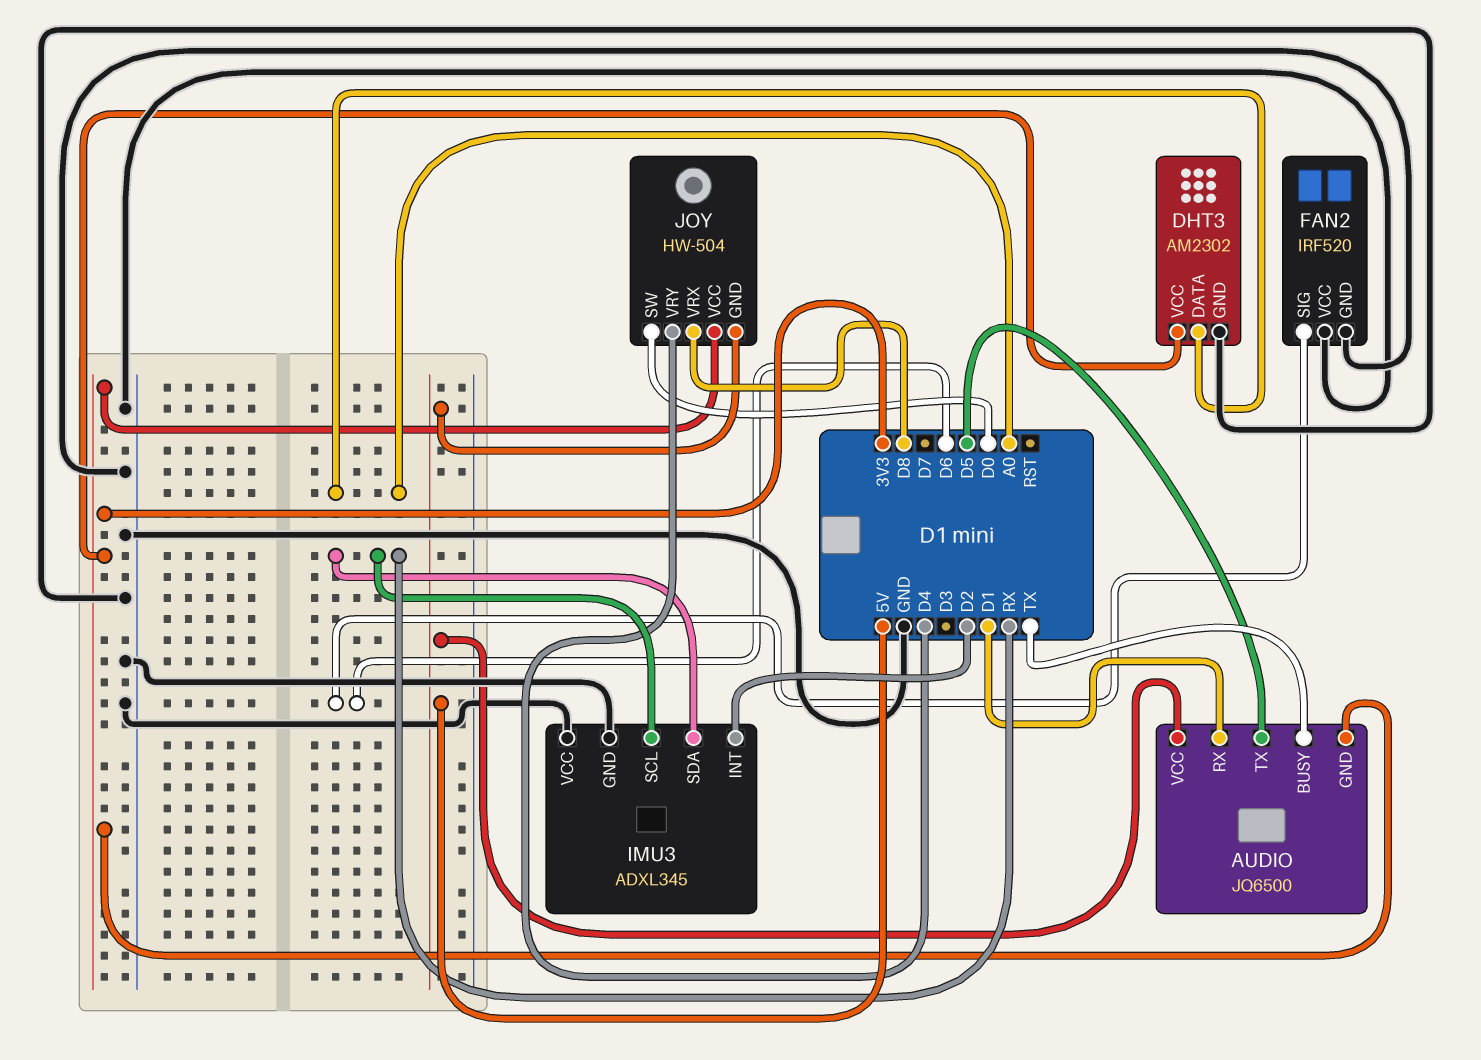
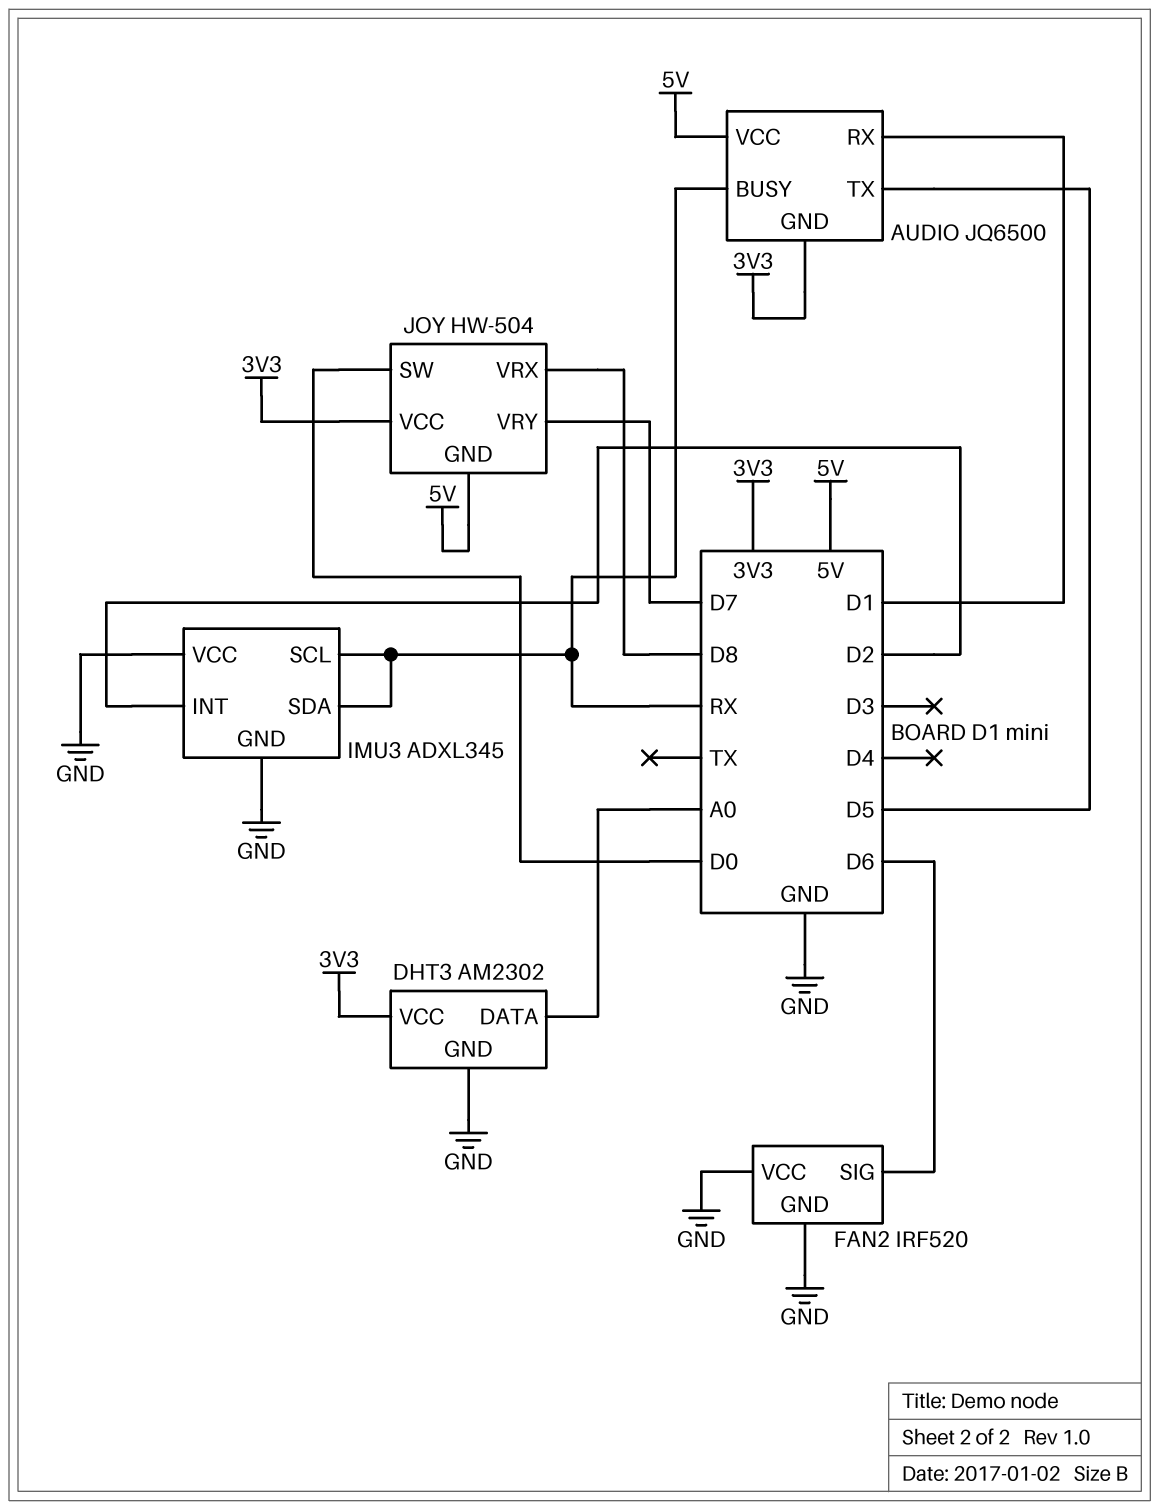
AUDIO pin BUSY: TX -> RX
JOY pin VRY: D4 -> D7

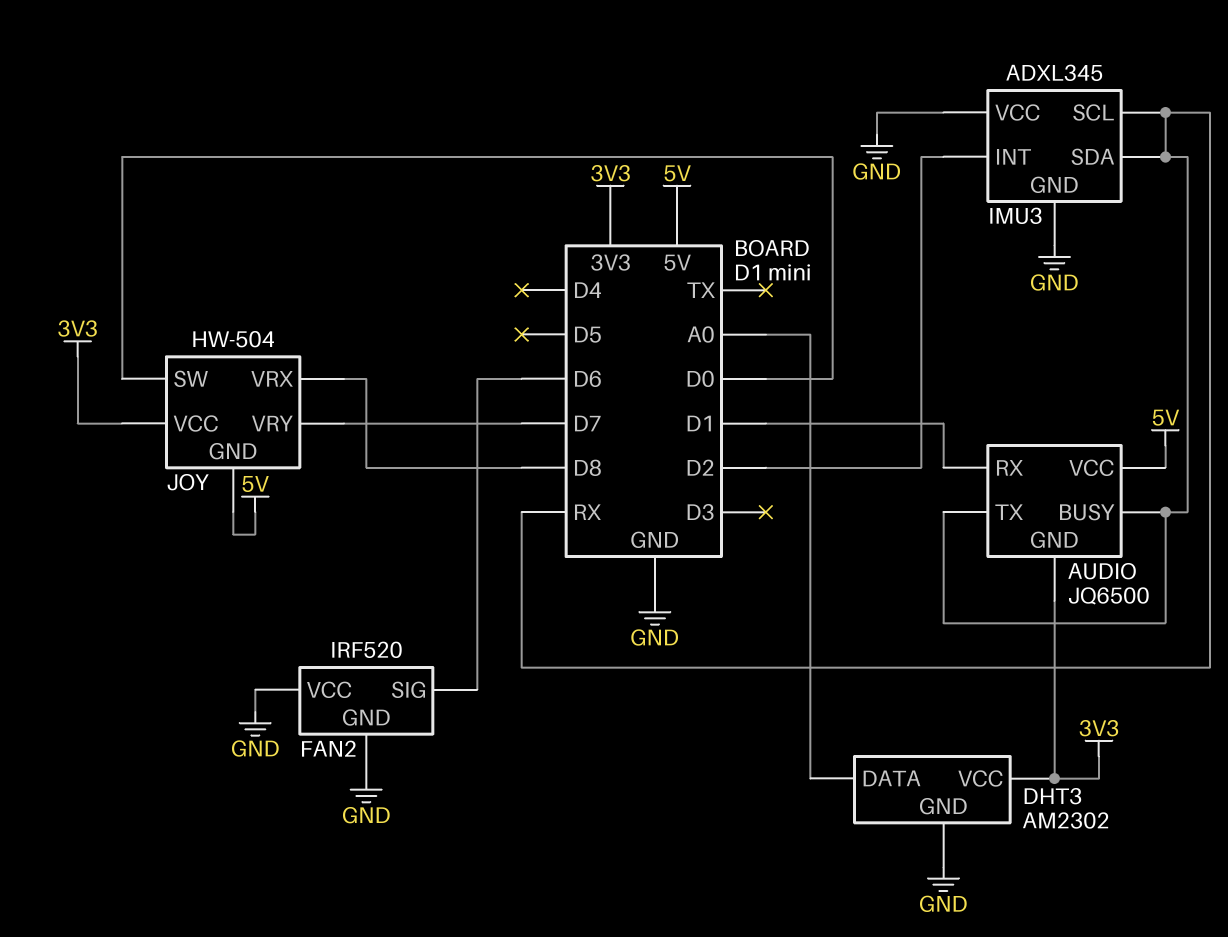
AUDIO pin TX: D5 -> RX

